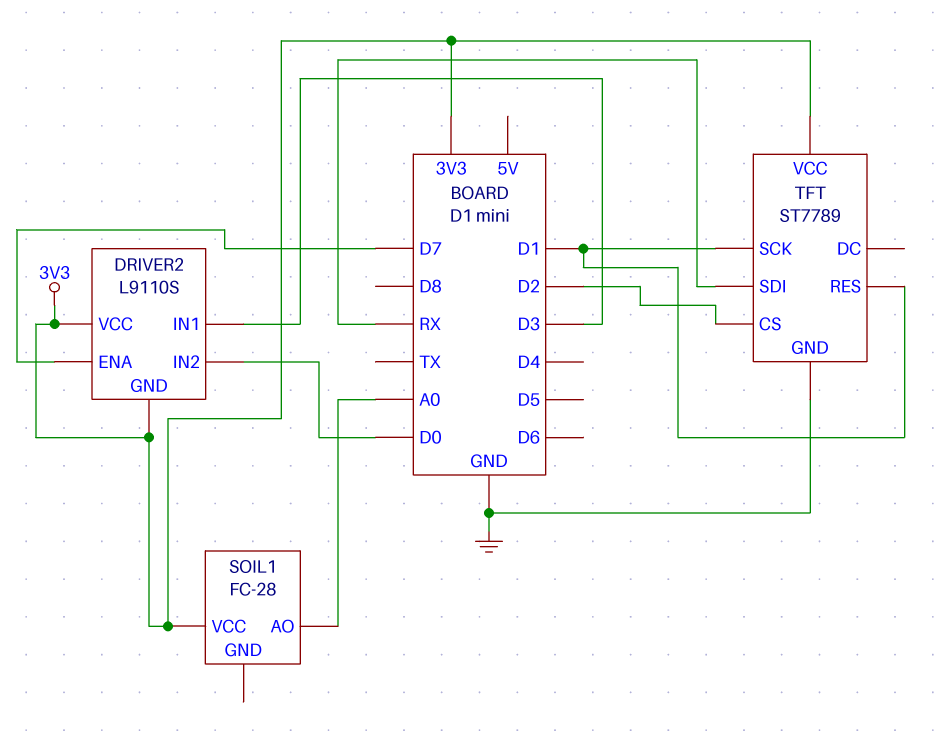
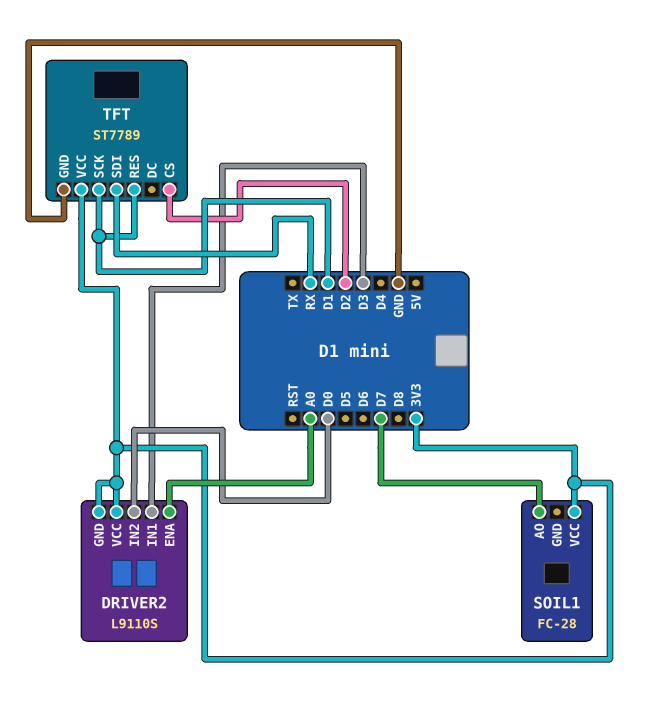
DRIVER2 pin ENA: D7 -> A0
SOIL1 pin AO: A0 -> D7

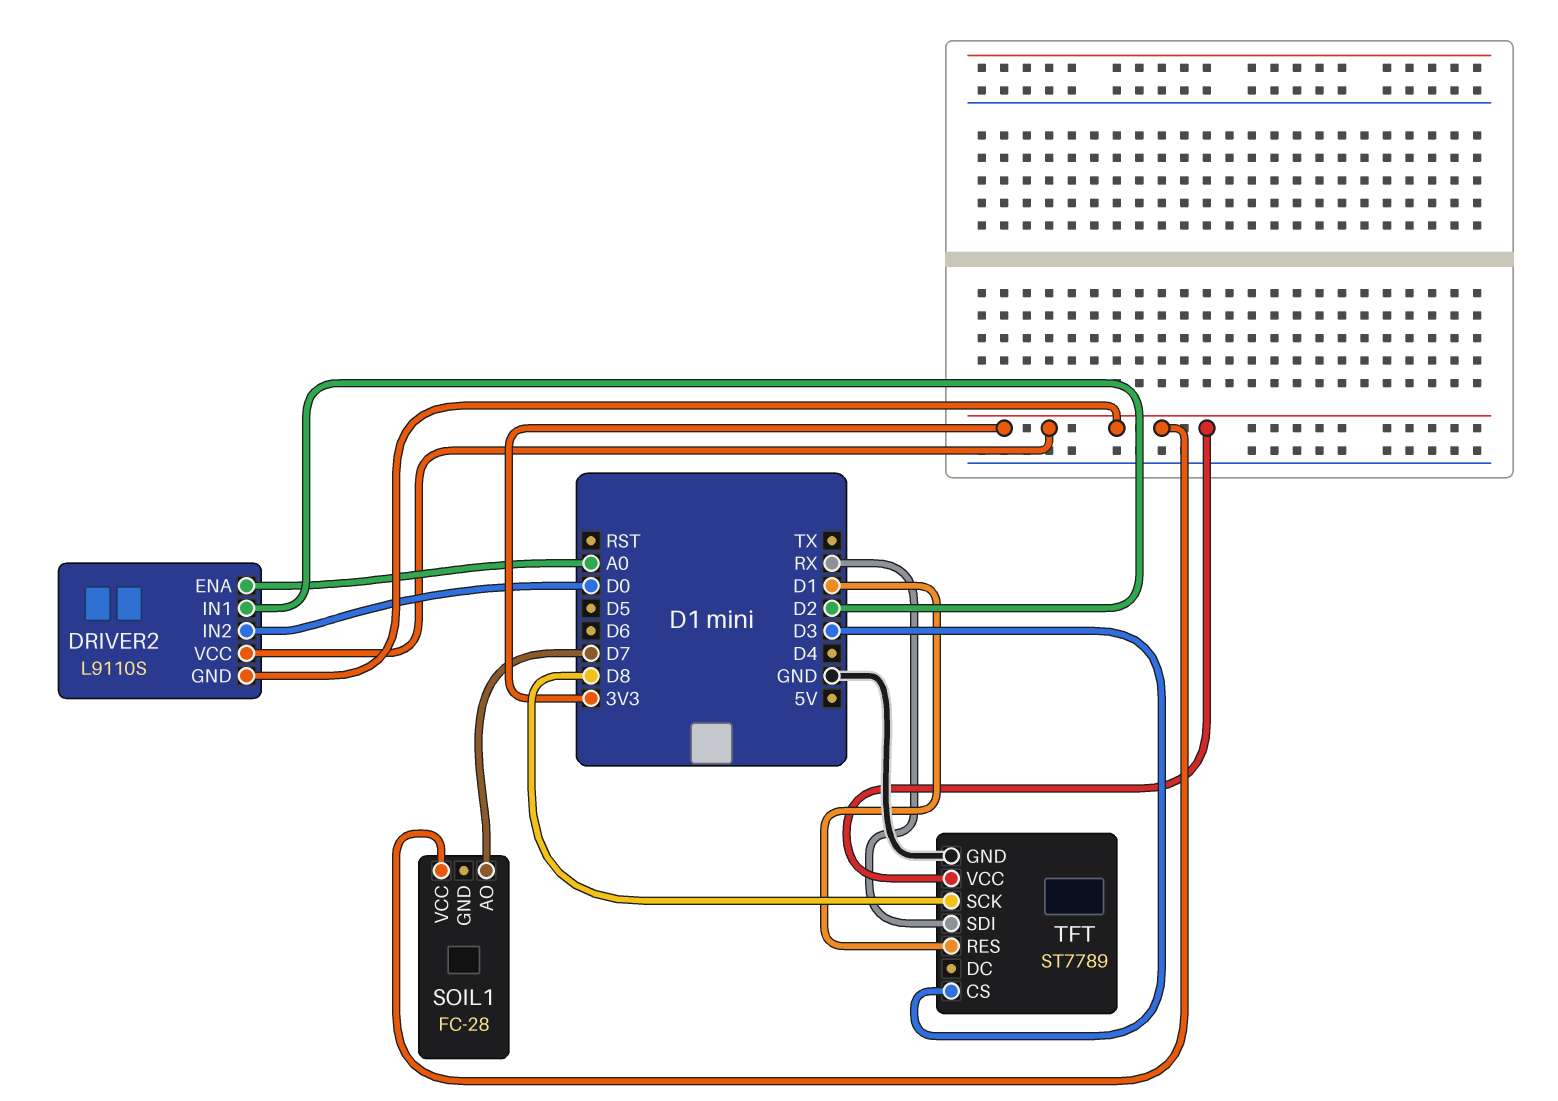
DRIVER2 pin IN1: D3 -> D2
TFT pin CS: D2 -> D3
TFT pin SCK: D1 -> D8

